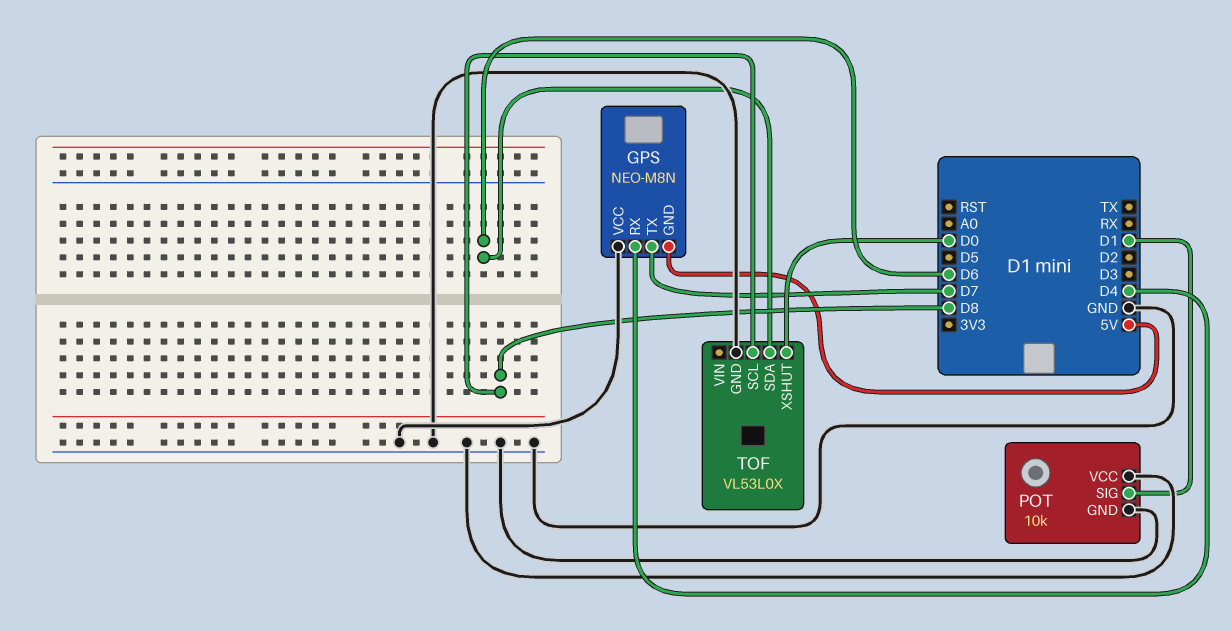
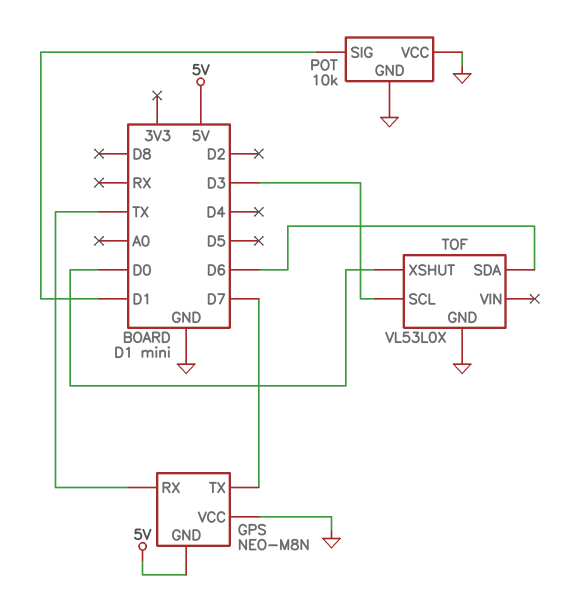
GPS pin RX: D4 -> TX
TOF pin SCL: D8 -> D3

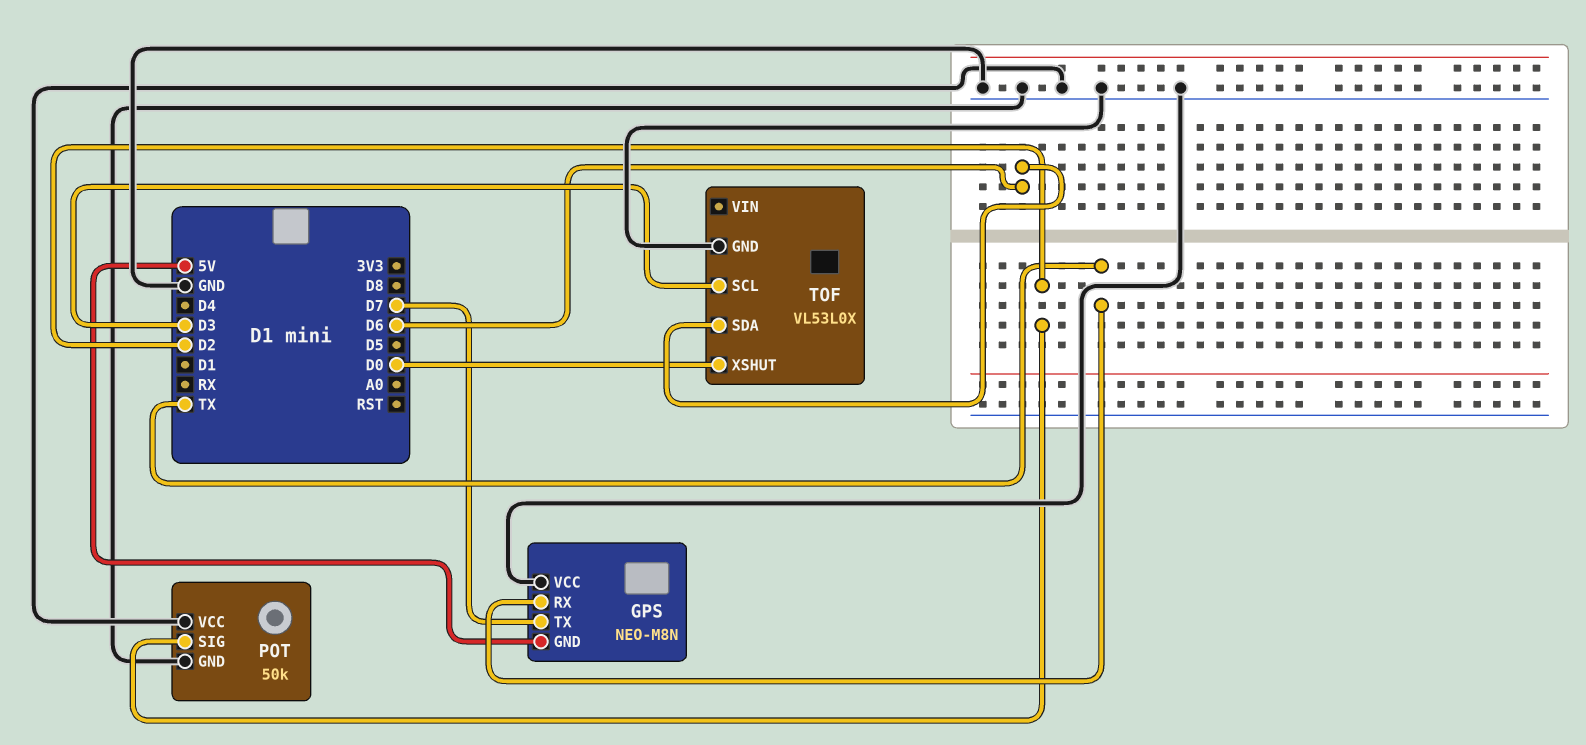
POT: 10k -> 50k
POT pin SIG: D1 -> D2

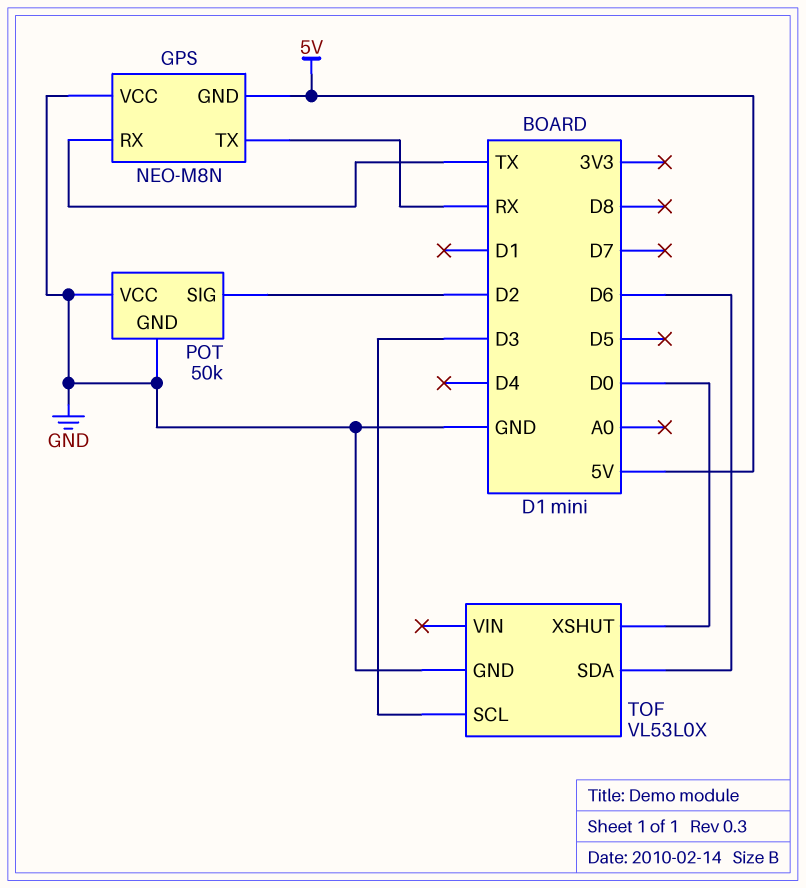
GPS pin TX: D7 -> RX

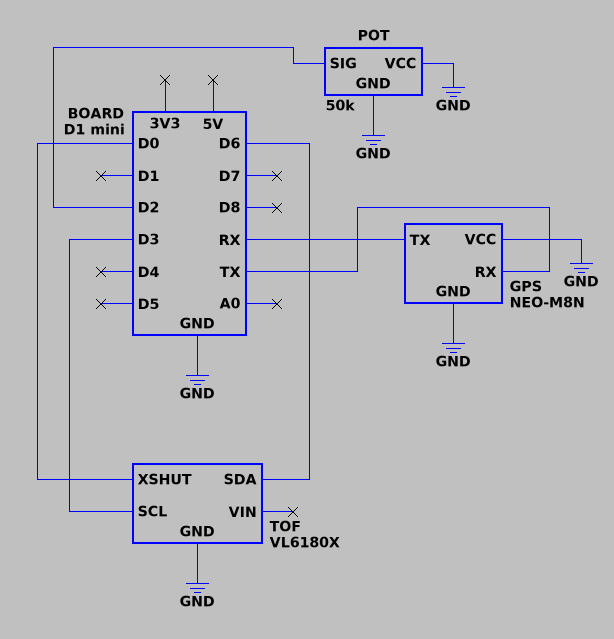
GPS pin GND: 5V -> GND
TOF: VL53L0X -> VL6180X

